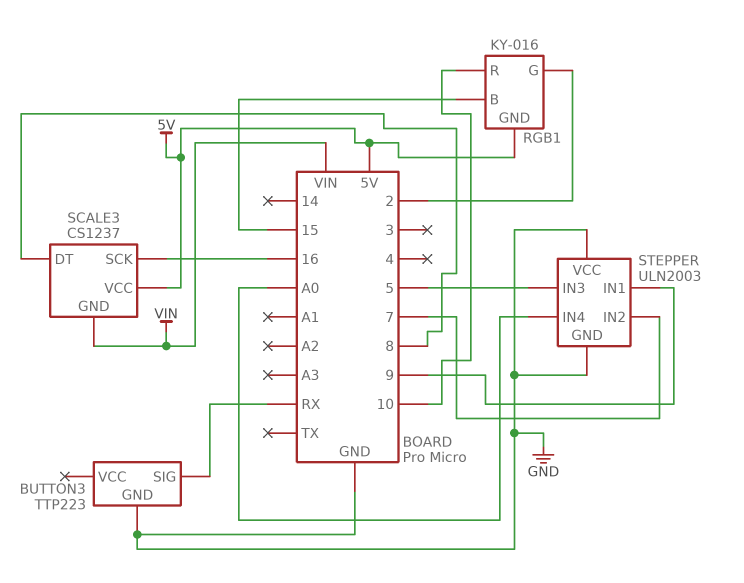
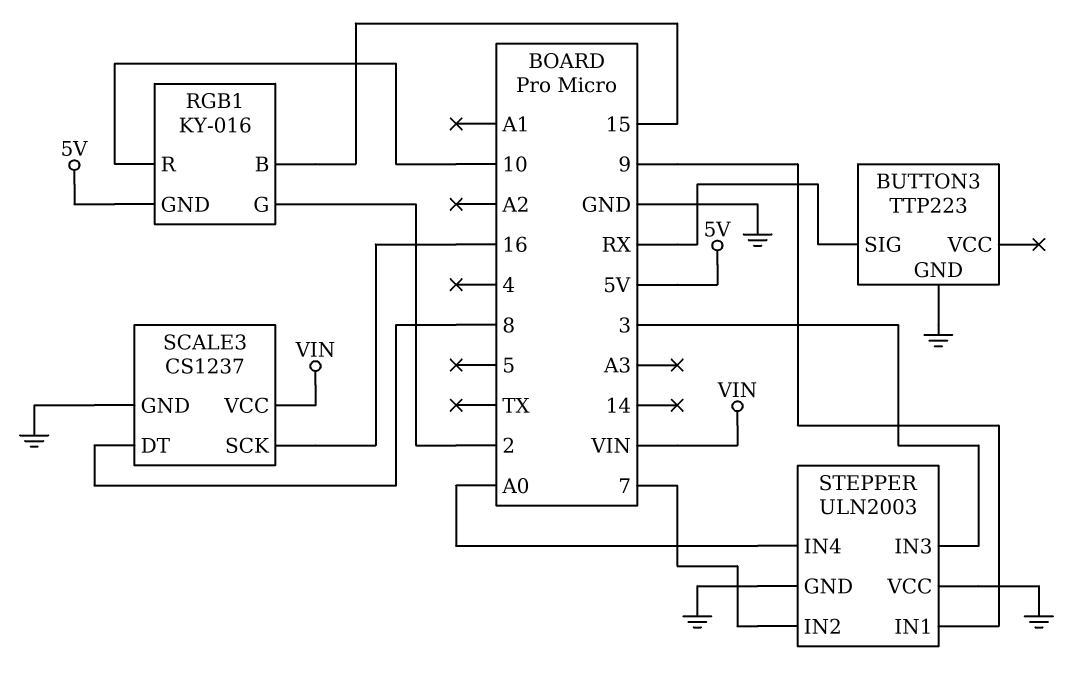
SCALE3 pin GND: VIN -> GND
SCALE3 pin VCC: 5V -> VIN
STEPPER pin IN3: 5 -> 3

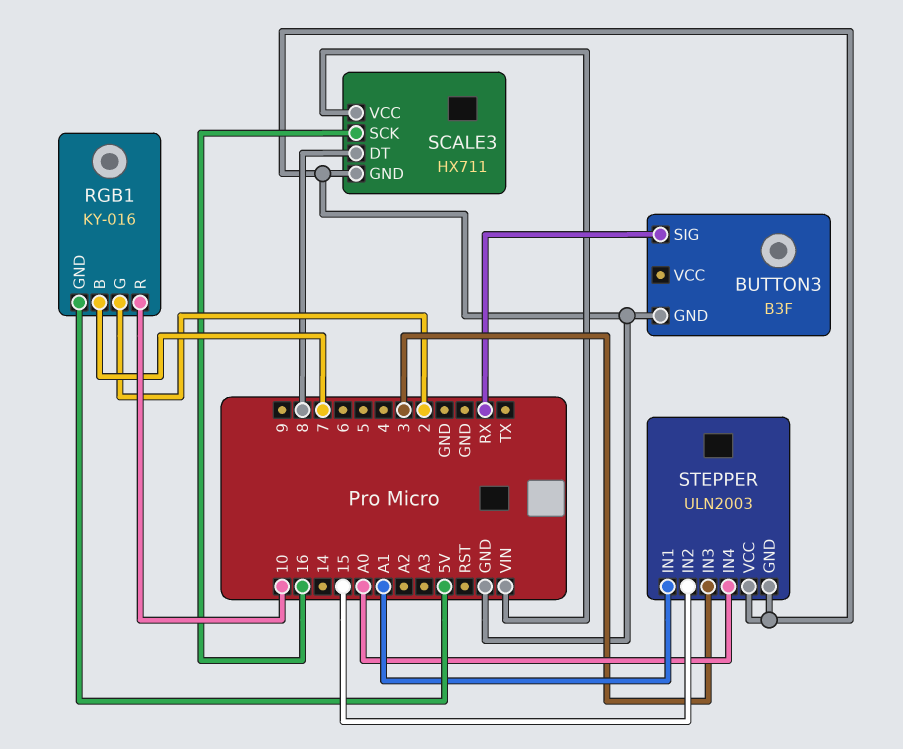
BUTTON3: TTP223 -> B3F
RGB1 pin B: 15 -> 7
SCALE3: CS1237 -> HX711
STEPPER pin IN1: 9 -> A1
STEPPER pin IN2: 7 -> 15

